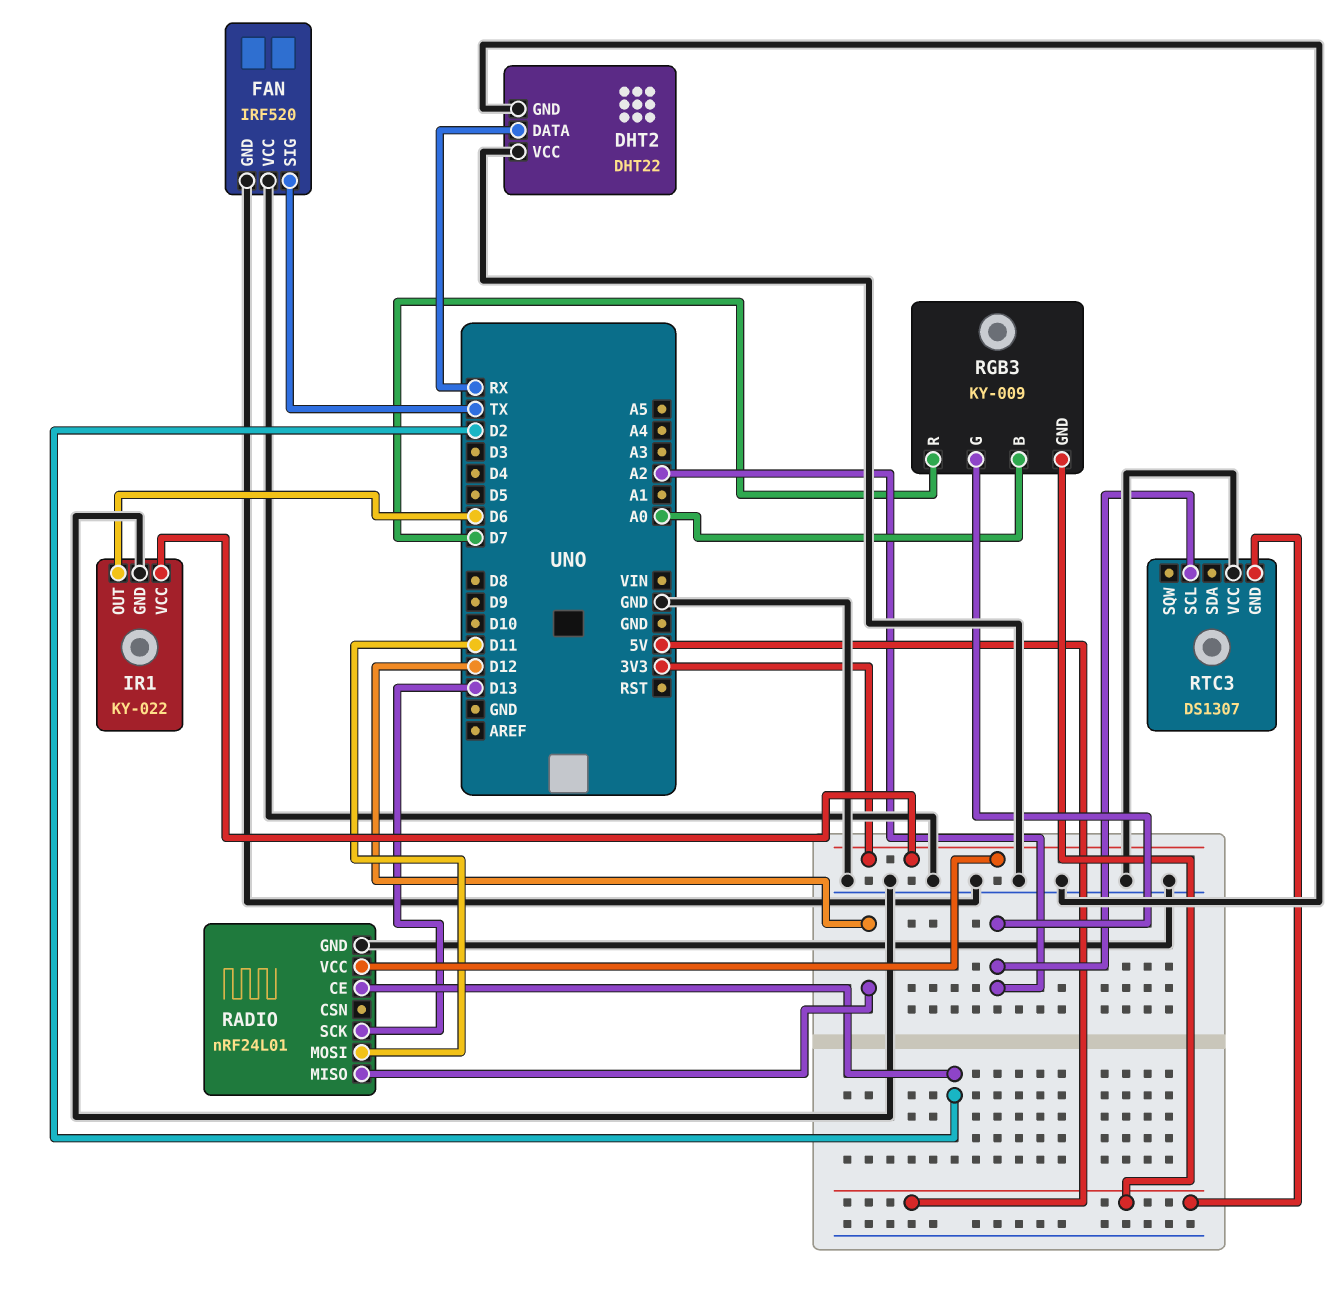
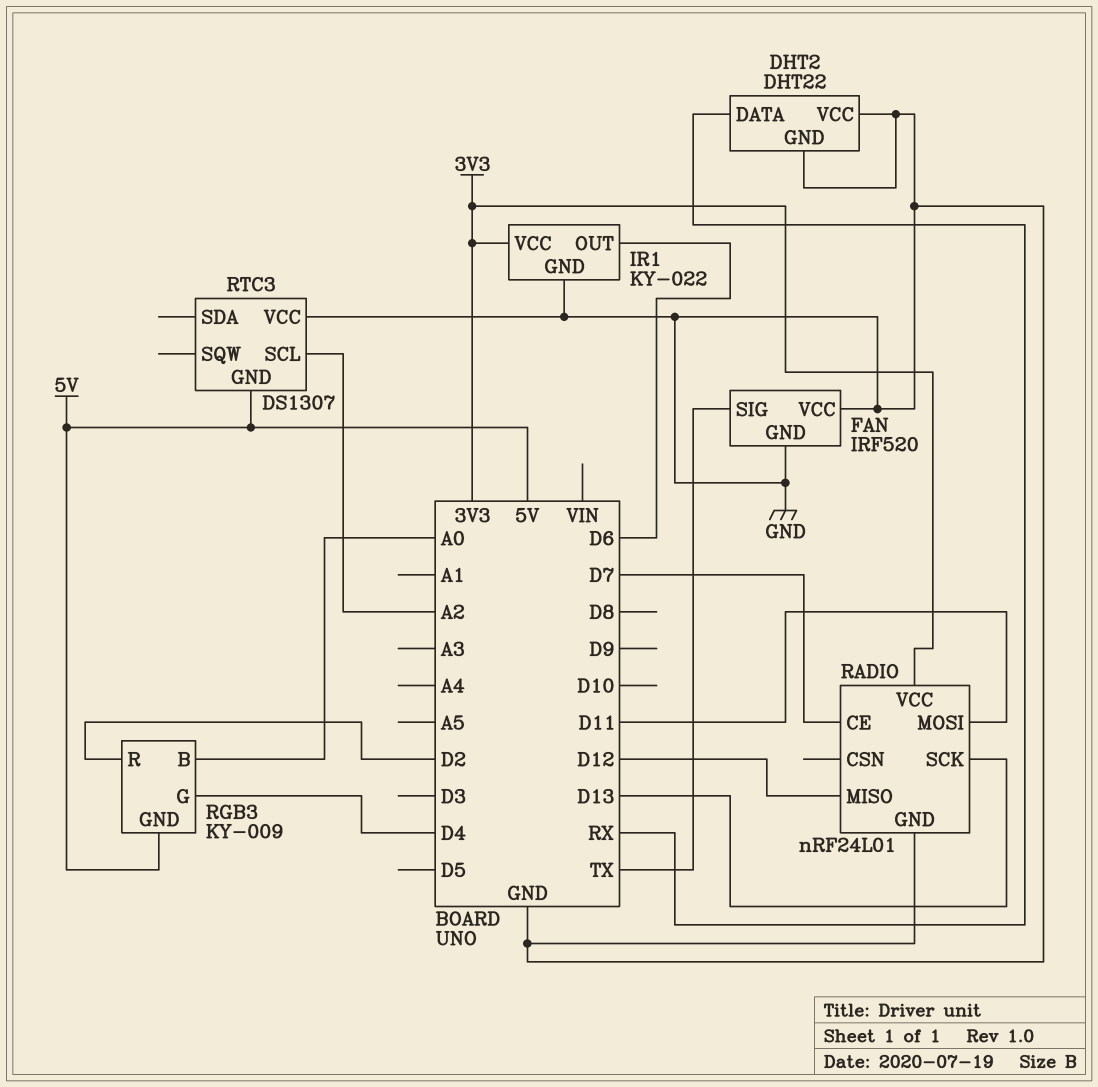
RADIO pin CE: D2 -> D7
RGB3 pin G: A2 -> D4
RGB3 pin R: D7 -> D2

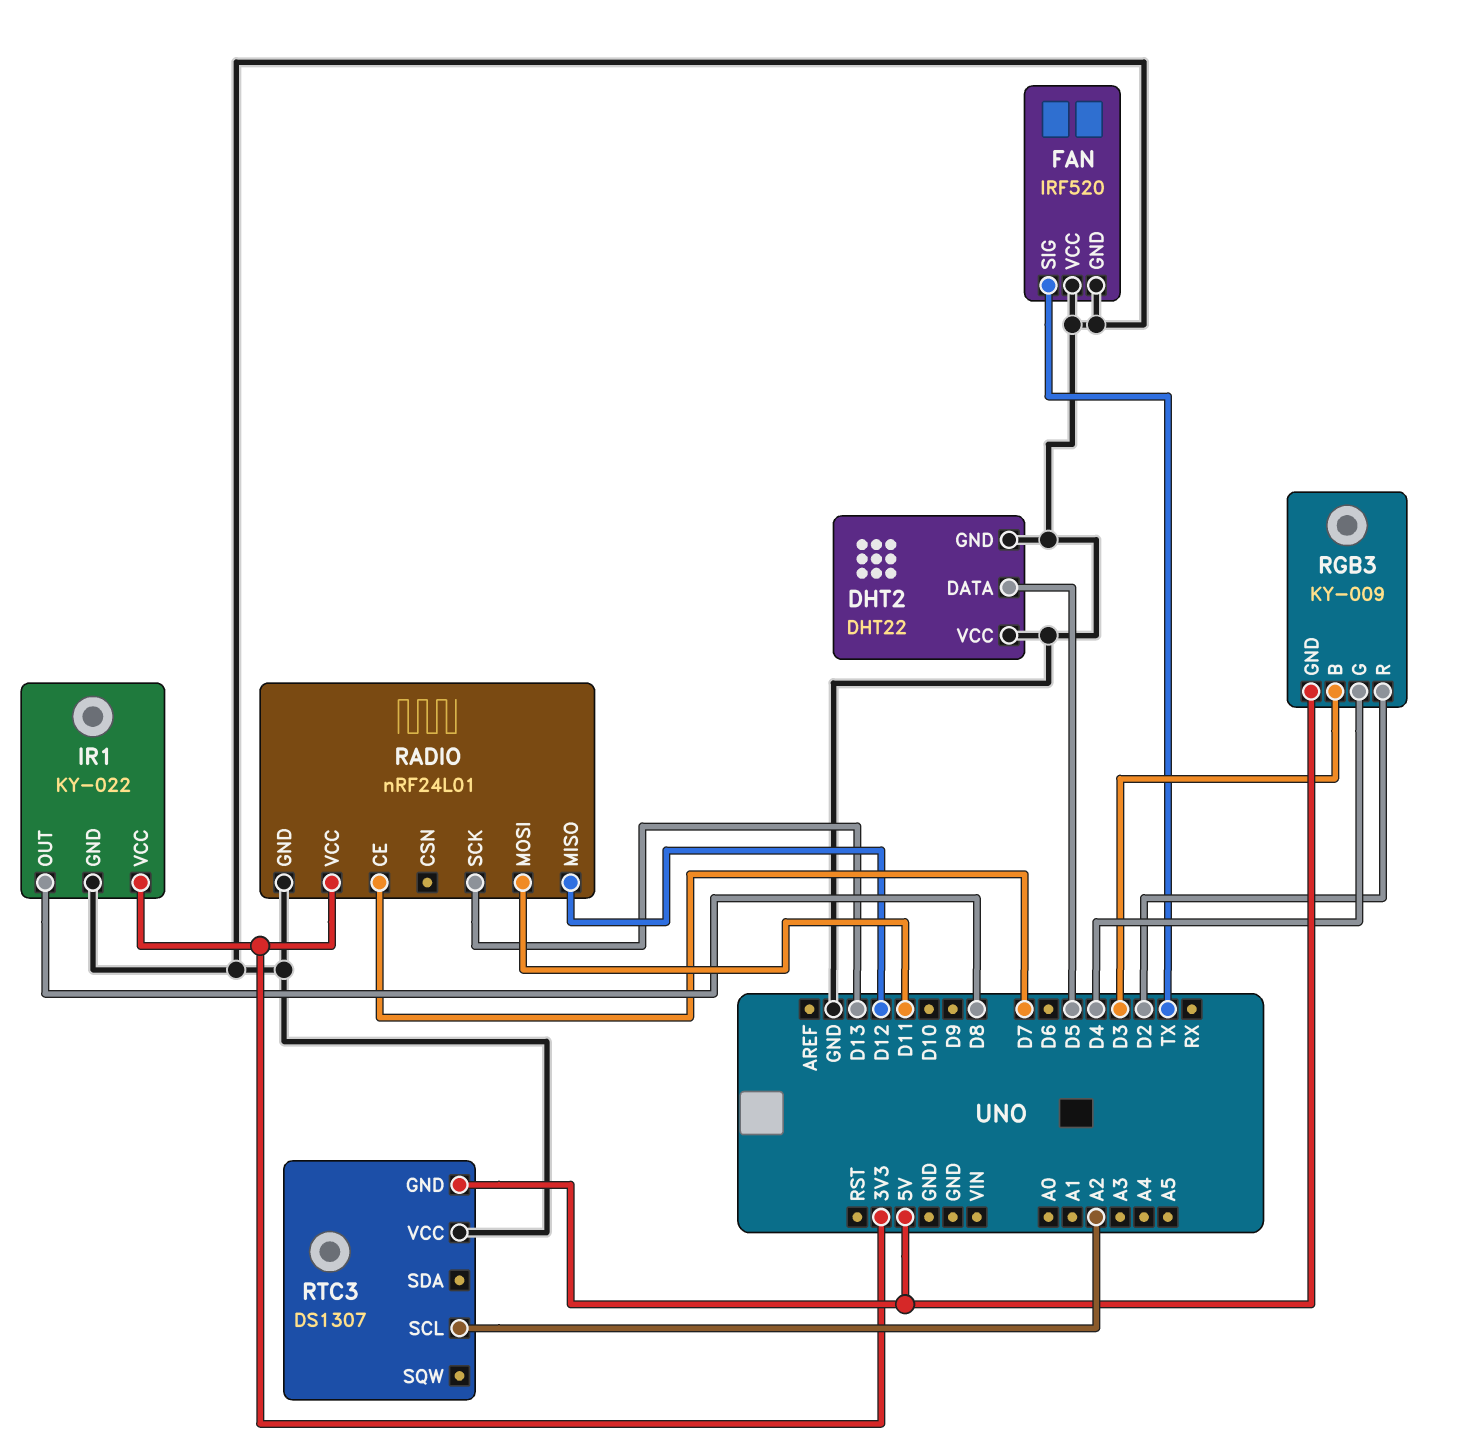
DHT2 pin DATA: RX -> D5
IR1 pin OUT: D6 -> D8
RGB3 pin B: A0 -> D3

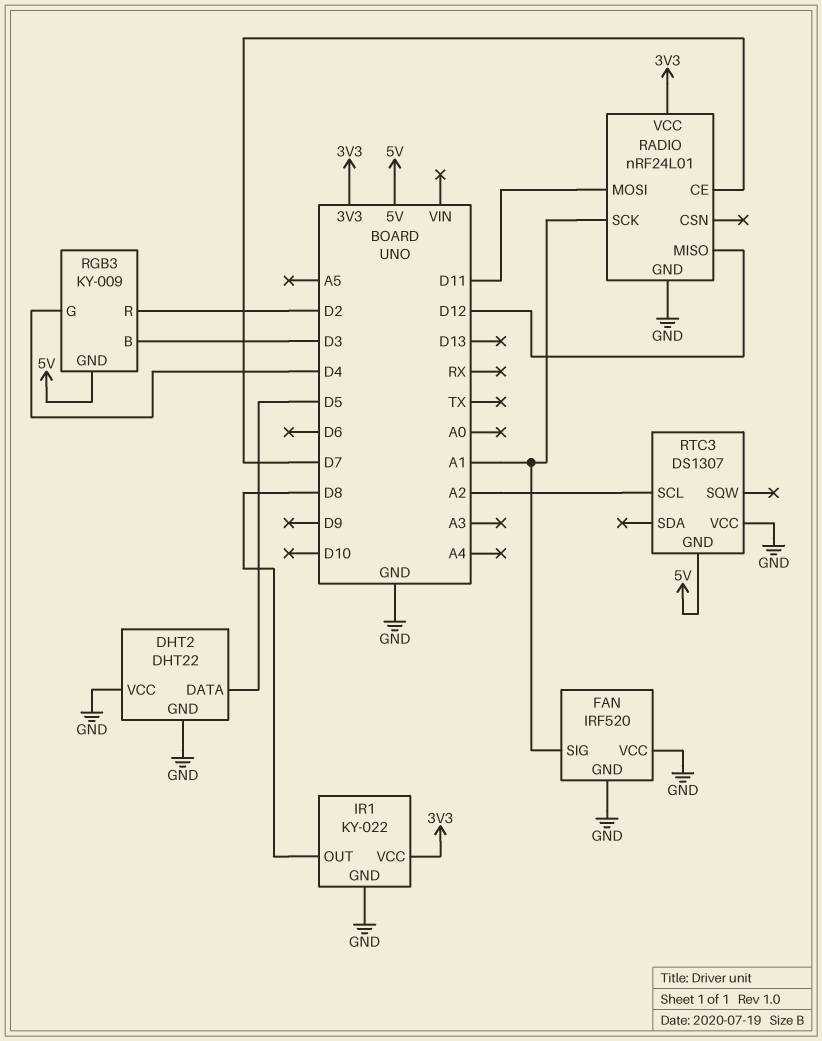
FAN pin SIG: TX -> A1
RADIO pin SCK: D13 -> A1

